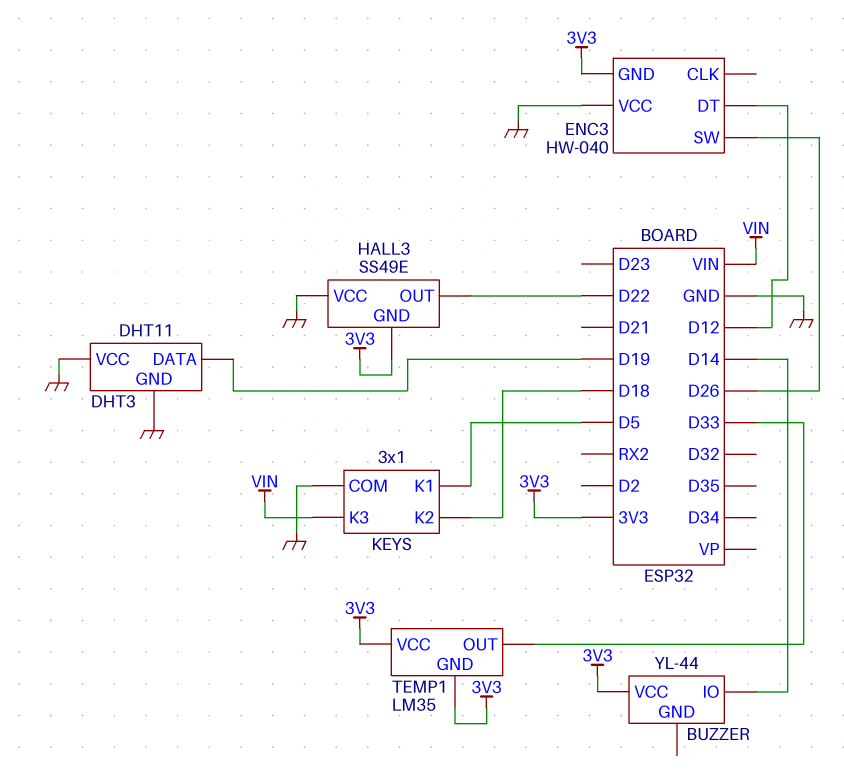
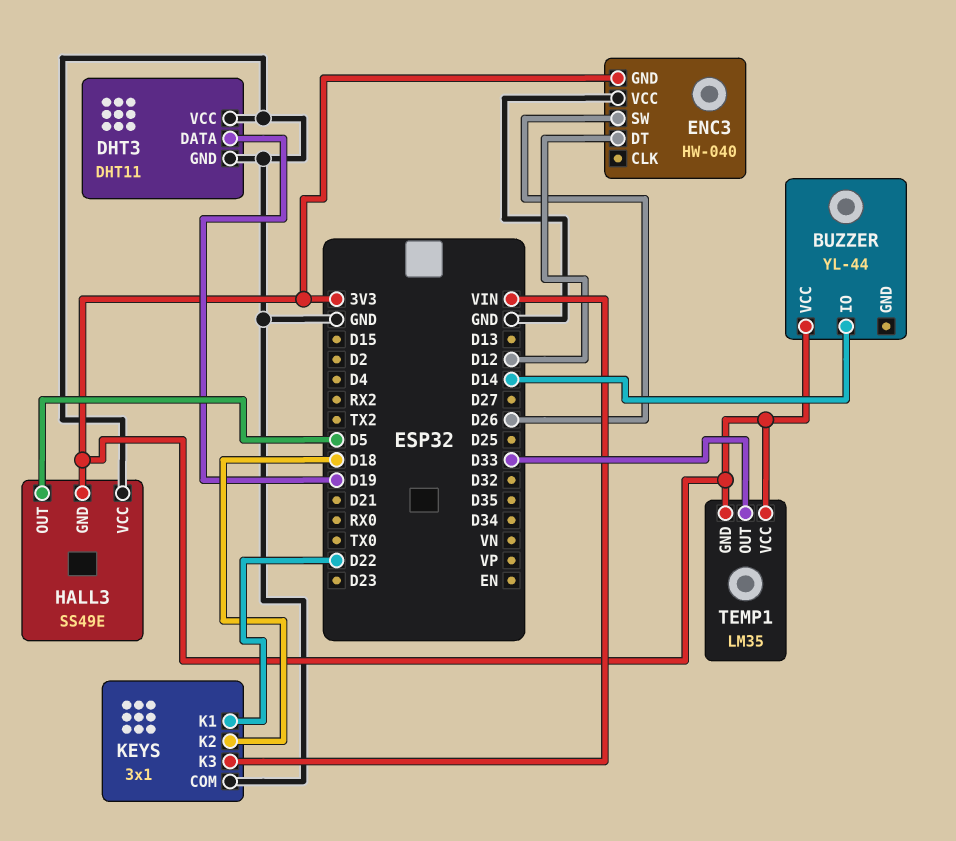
HALL3 pin OUT: D22 -> D5
KEYS pin K1: D5 -> D22

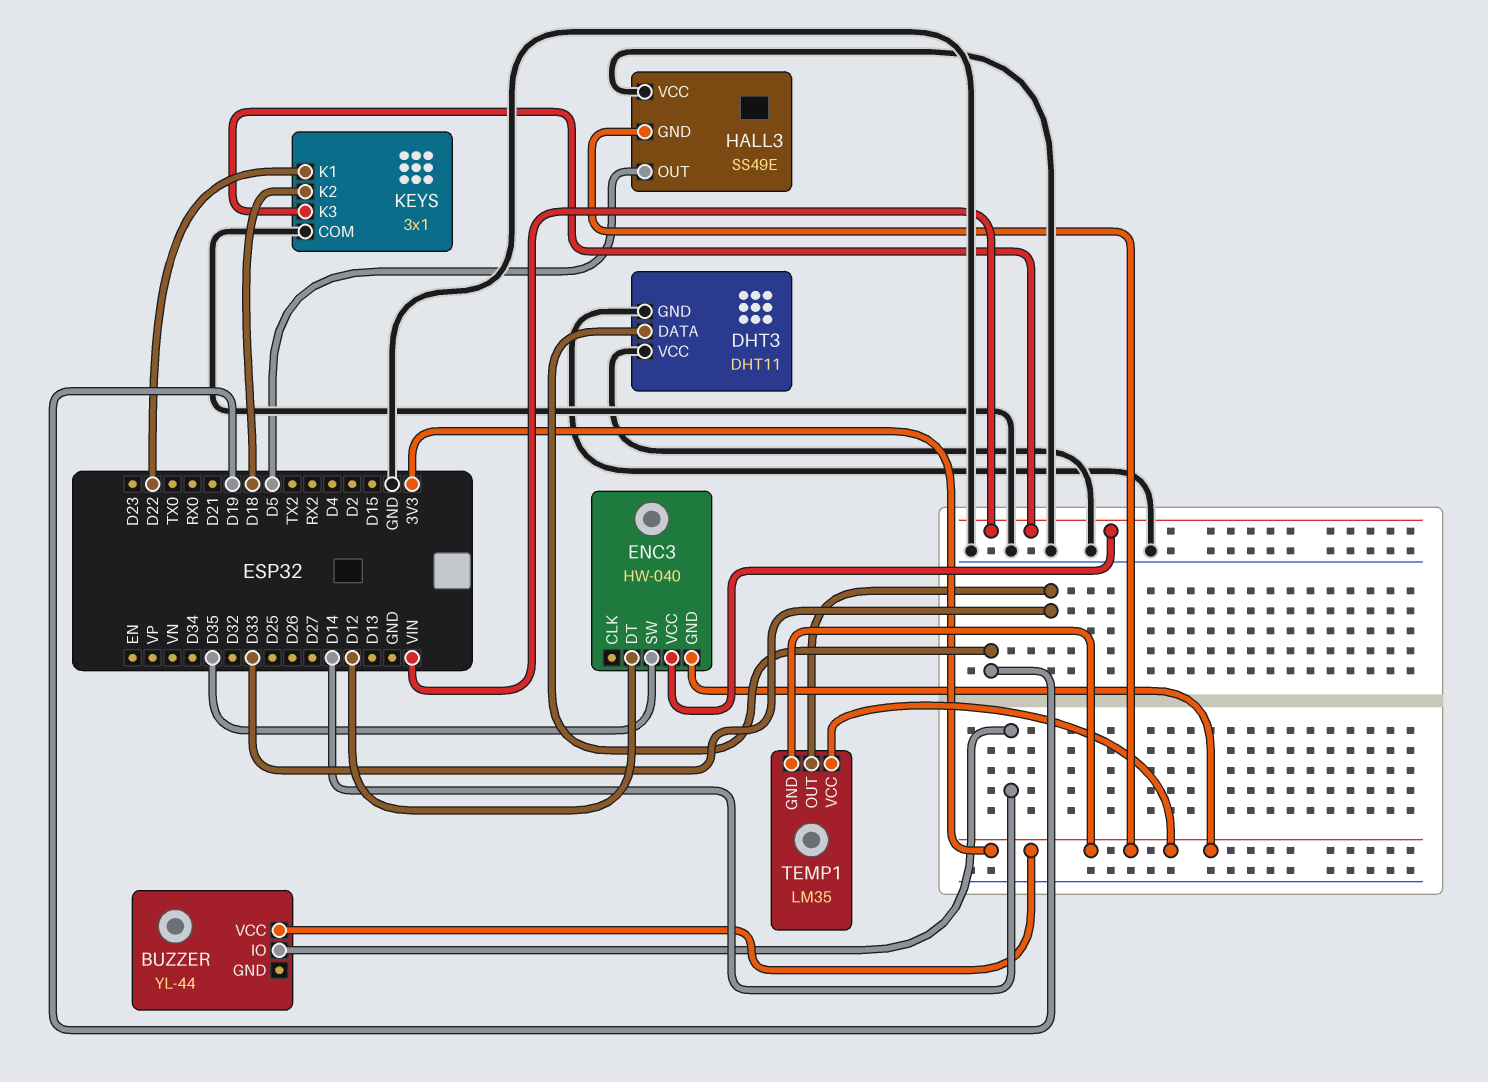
ENC3 pin SW: D26 -> D35
ENC3 pin VCC: GND -> VIN

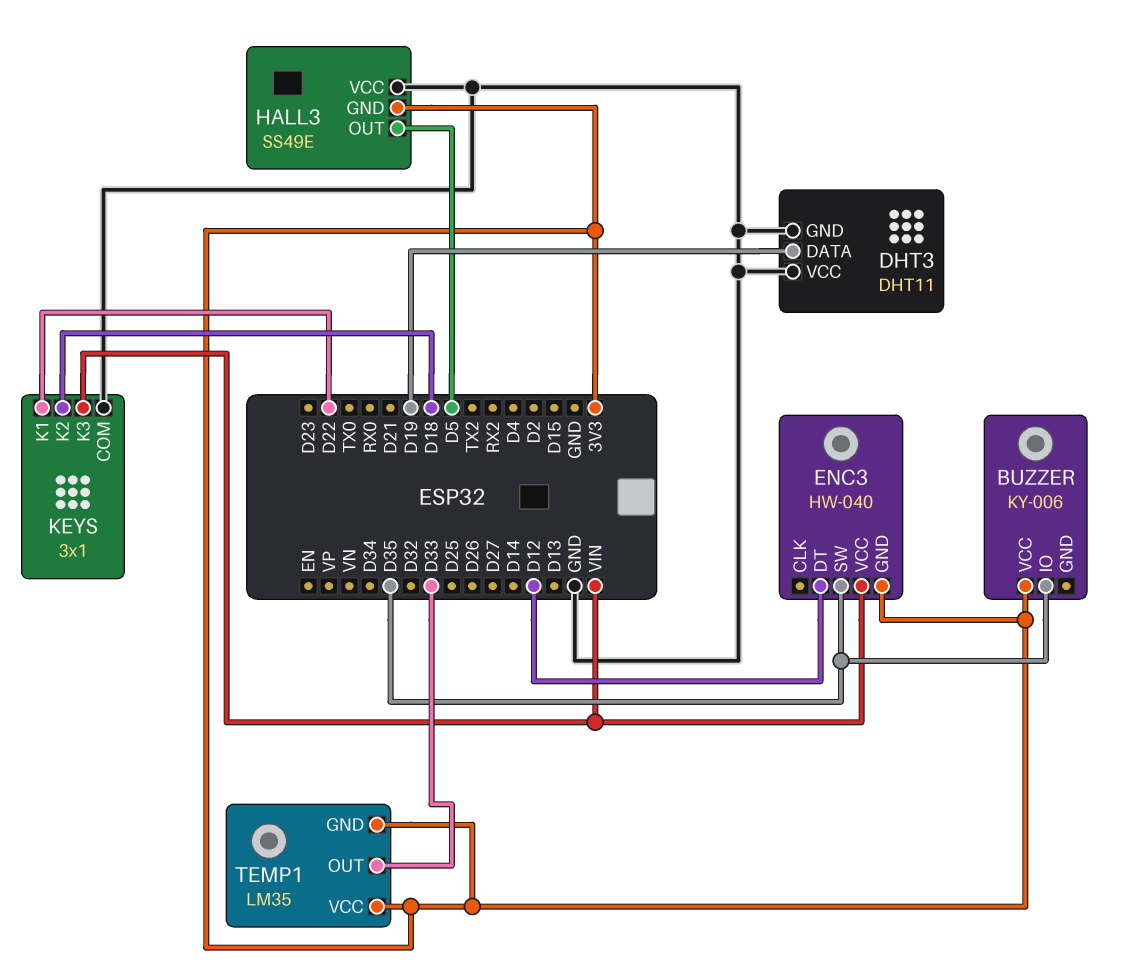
BUZZER: YL-44 -> KY-006
BUZZER pin IO: D14 -> D35

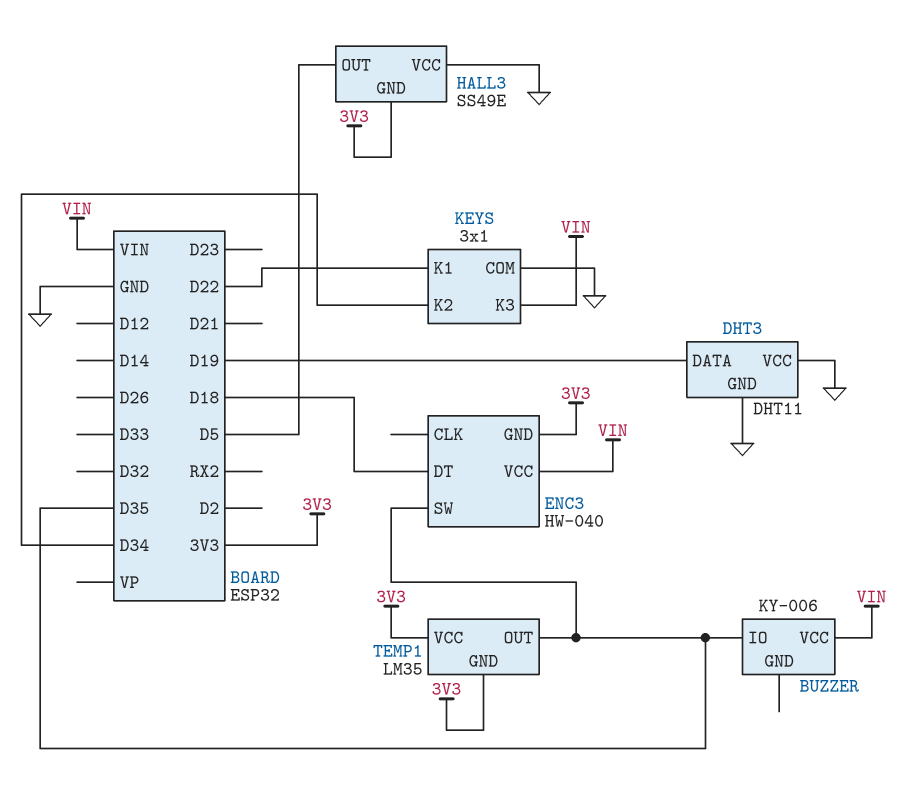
BUZZER pin VCC: 3V3 -> VIN
ENC3 pin DT: D12 -> D18
KEYS pin K2: D18 -> D34
TEMP1 pin OUT: D33 -> D35

